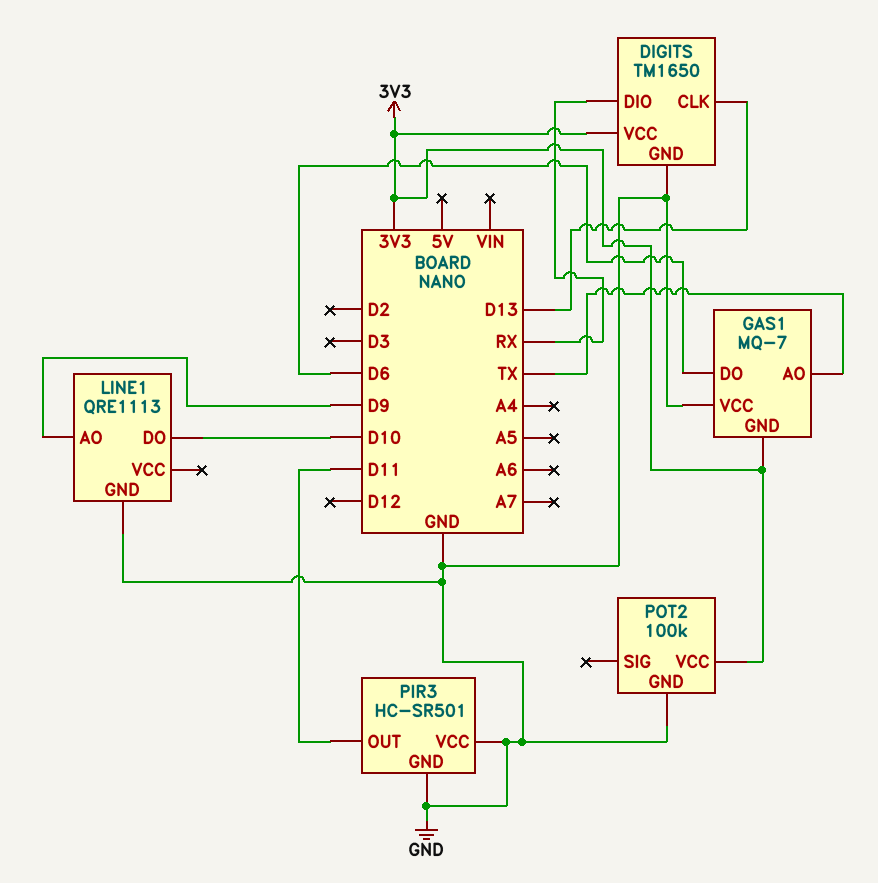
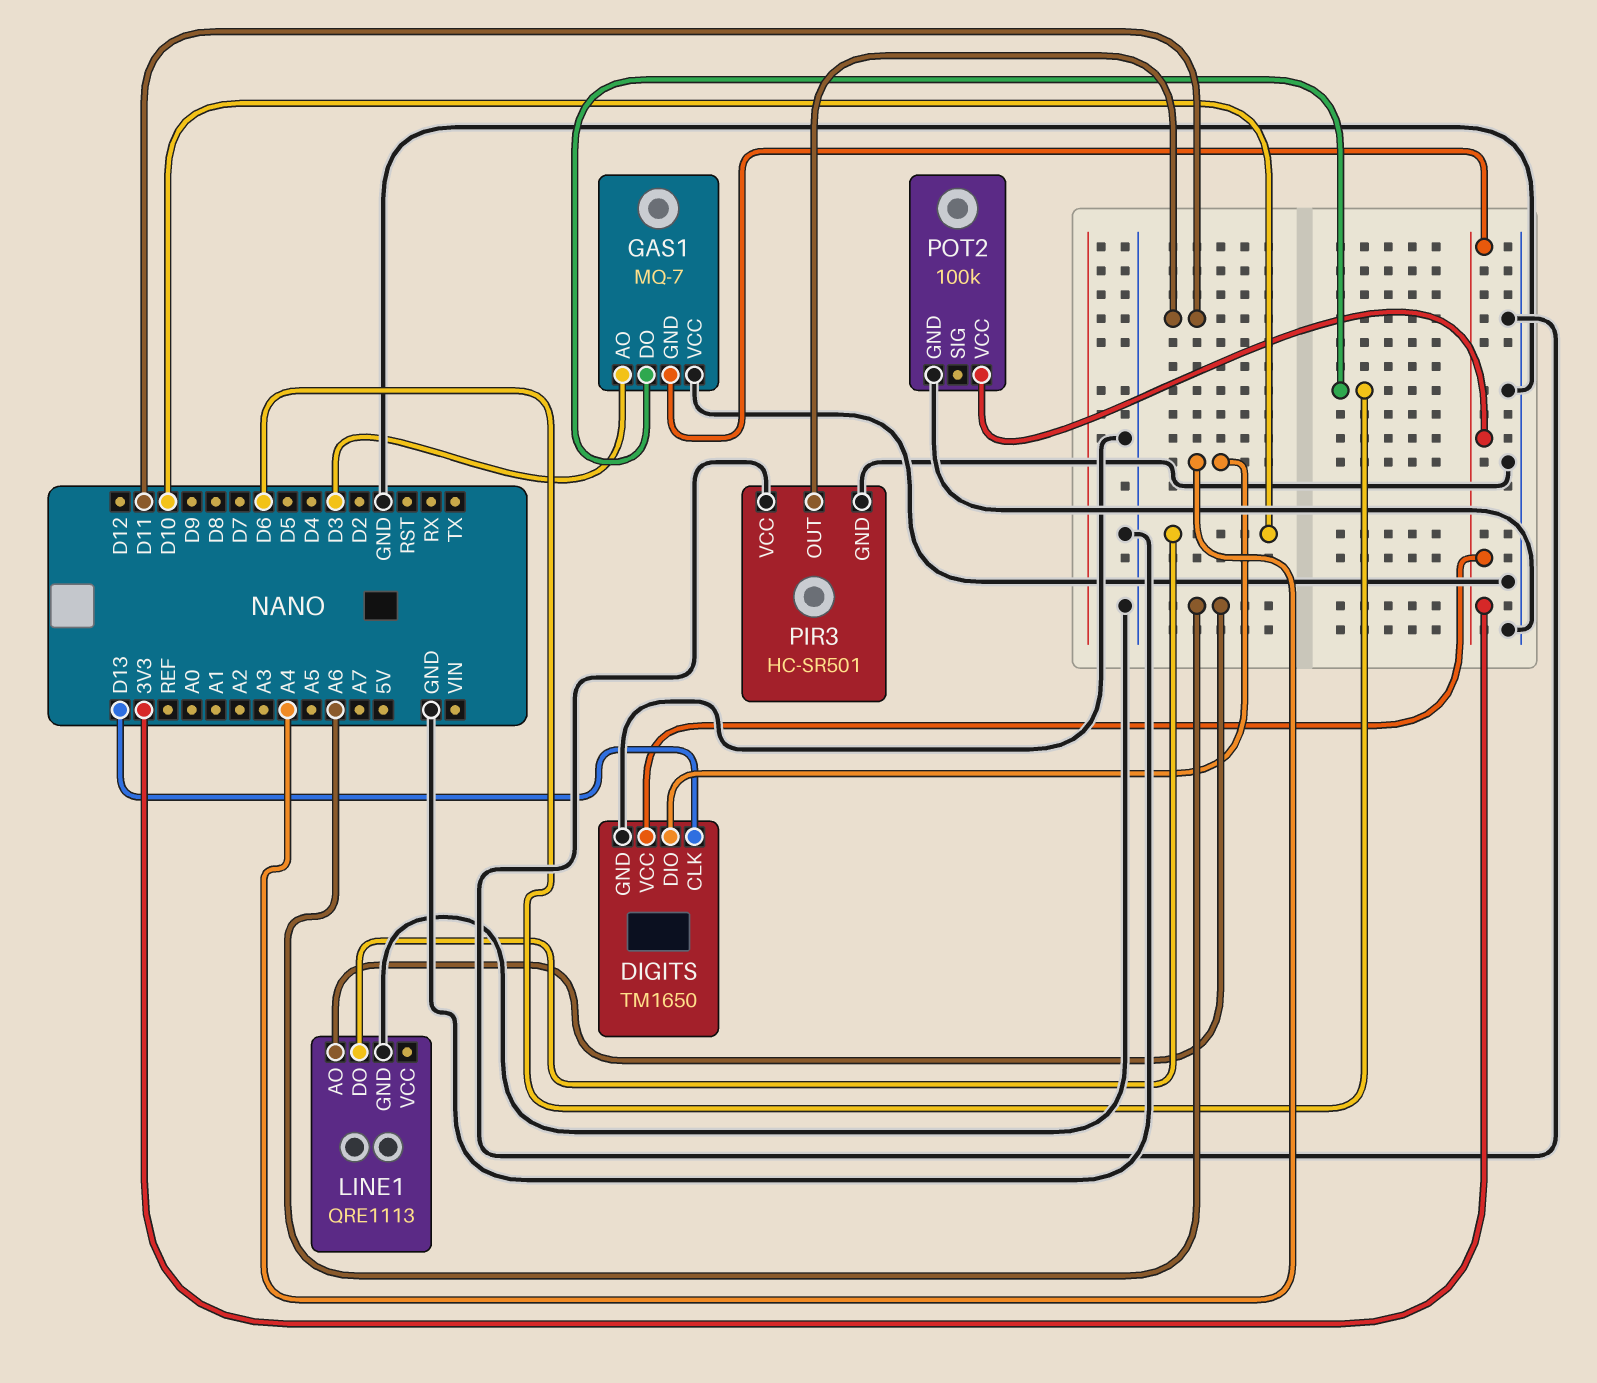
DIGITS pin DIO: RX -> A4
GAS1 pin AO: TX -> D3
LINE1 pin AO: D9 -> A6

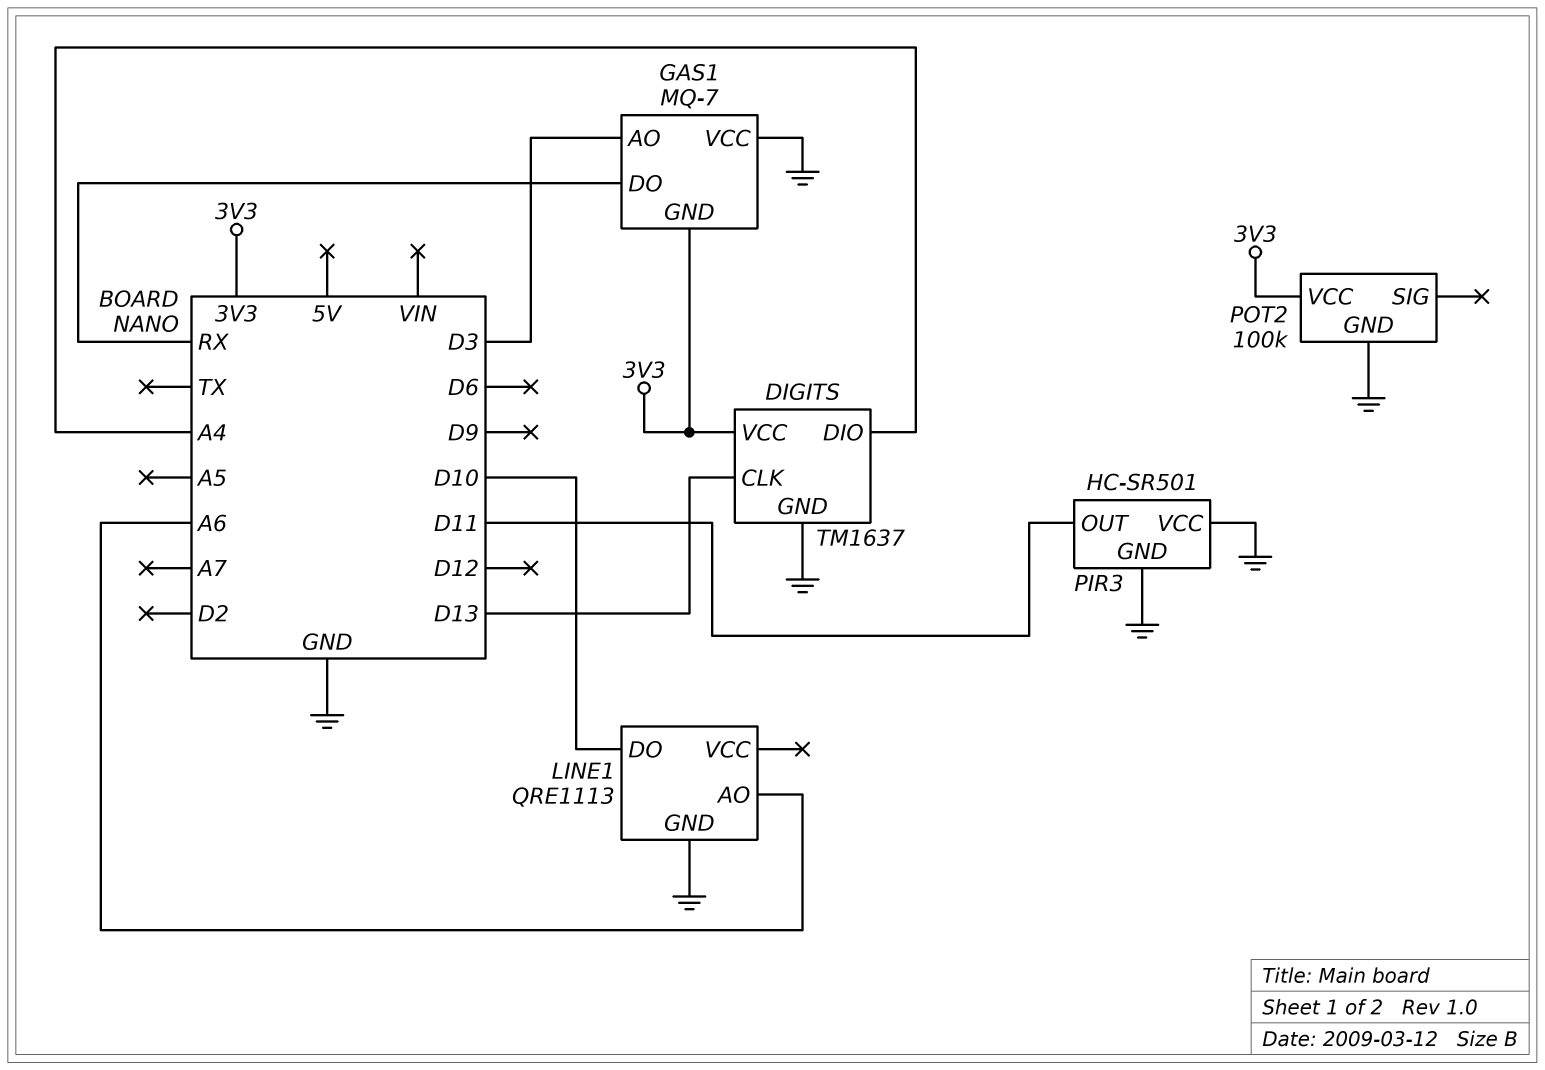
DIGITS: TM1650 -> TM1637
GAS1 pin DO: D6 -> RX

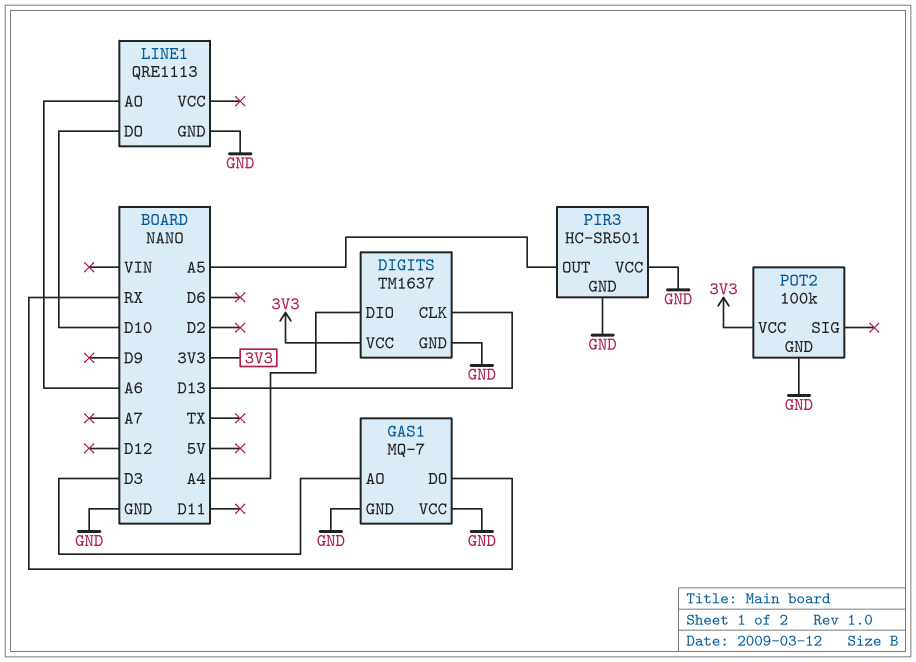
GAS1 pin GND: 3V3 -> GND
PIR3 pin OUT: D11 -> A5

